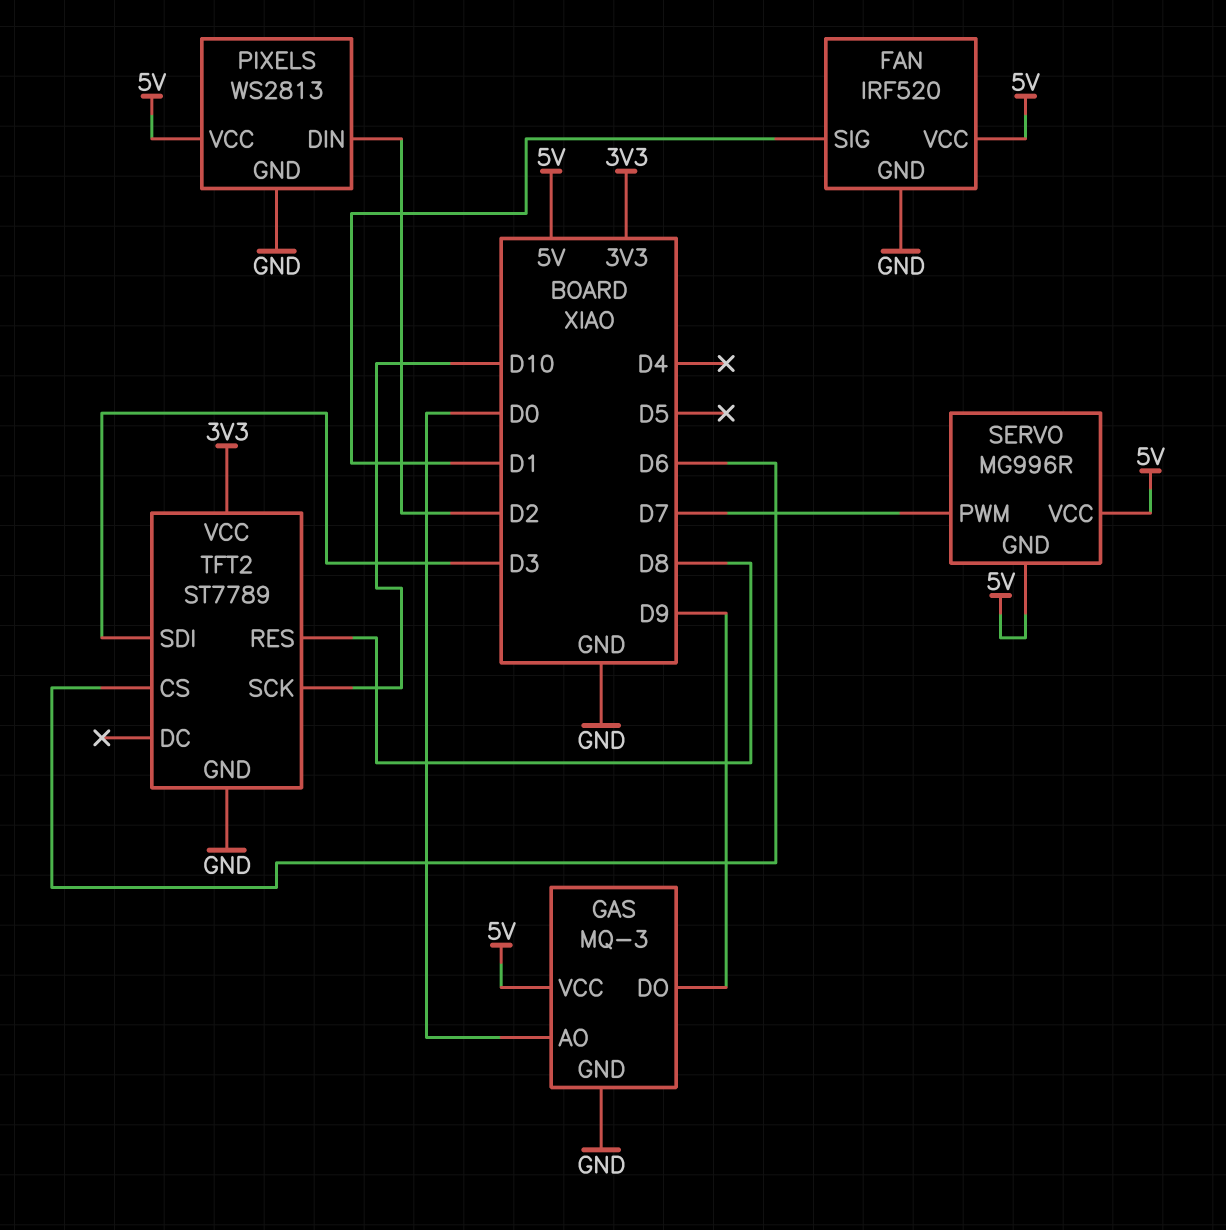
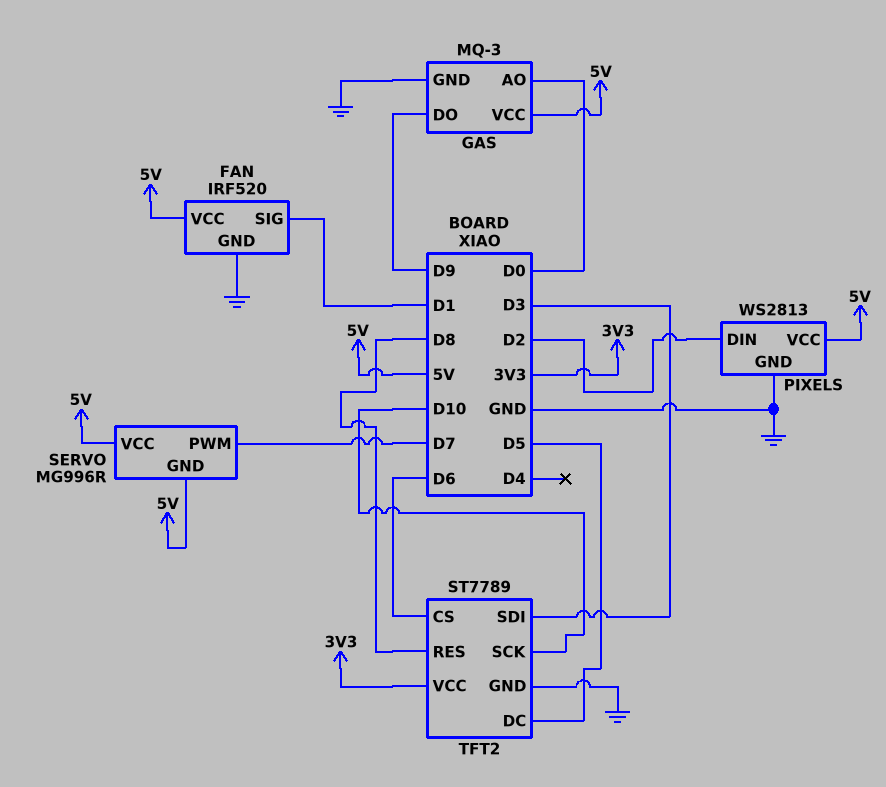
TFT2 pin DC: none -> D5

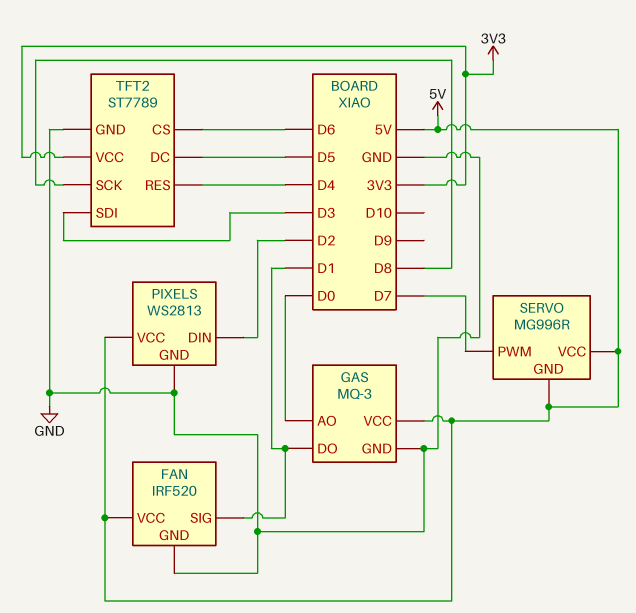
GAS pin DO: D9 -> D1
TFT2 pin RES: D8 -> D4
TFT2 pin SCK: D10 -> D8

